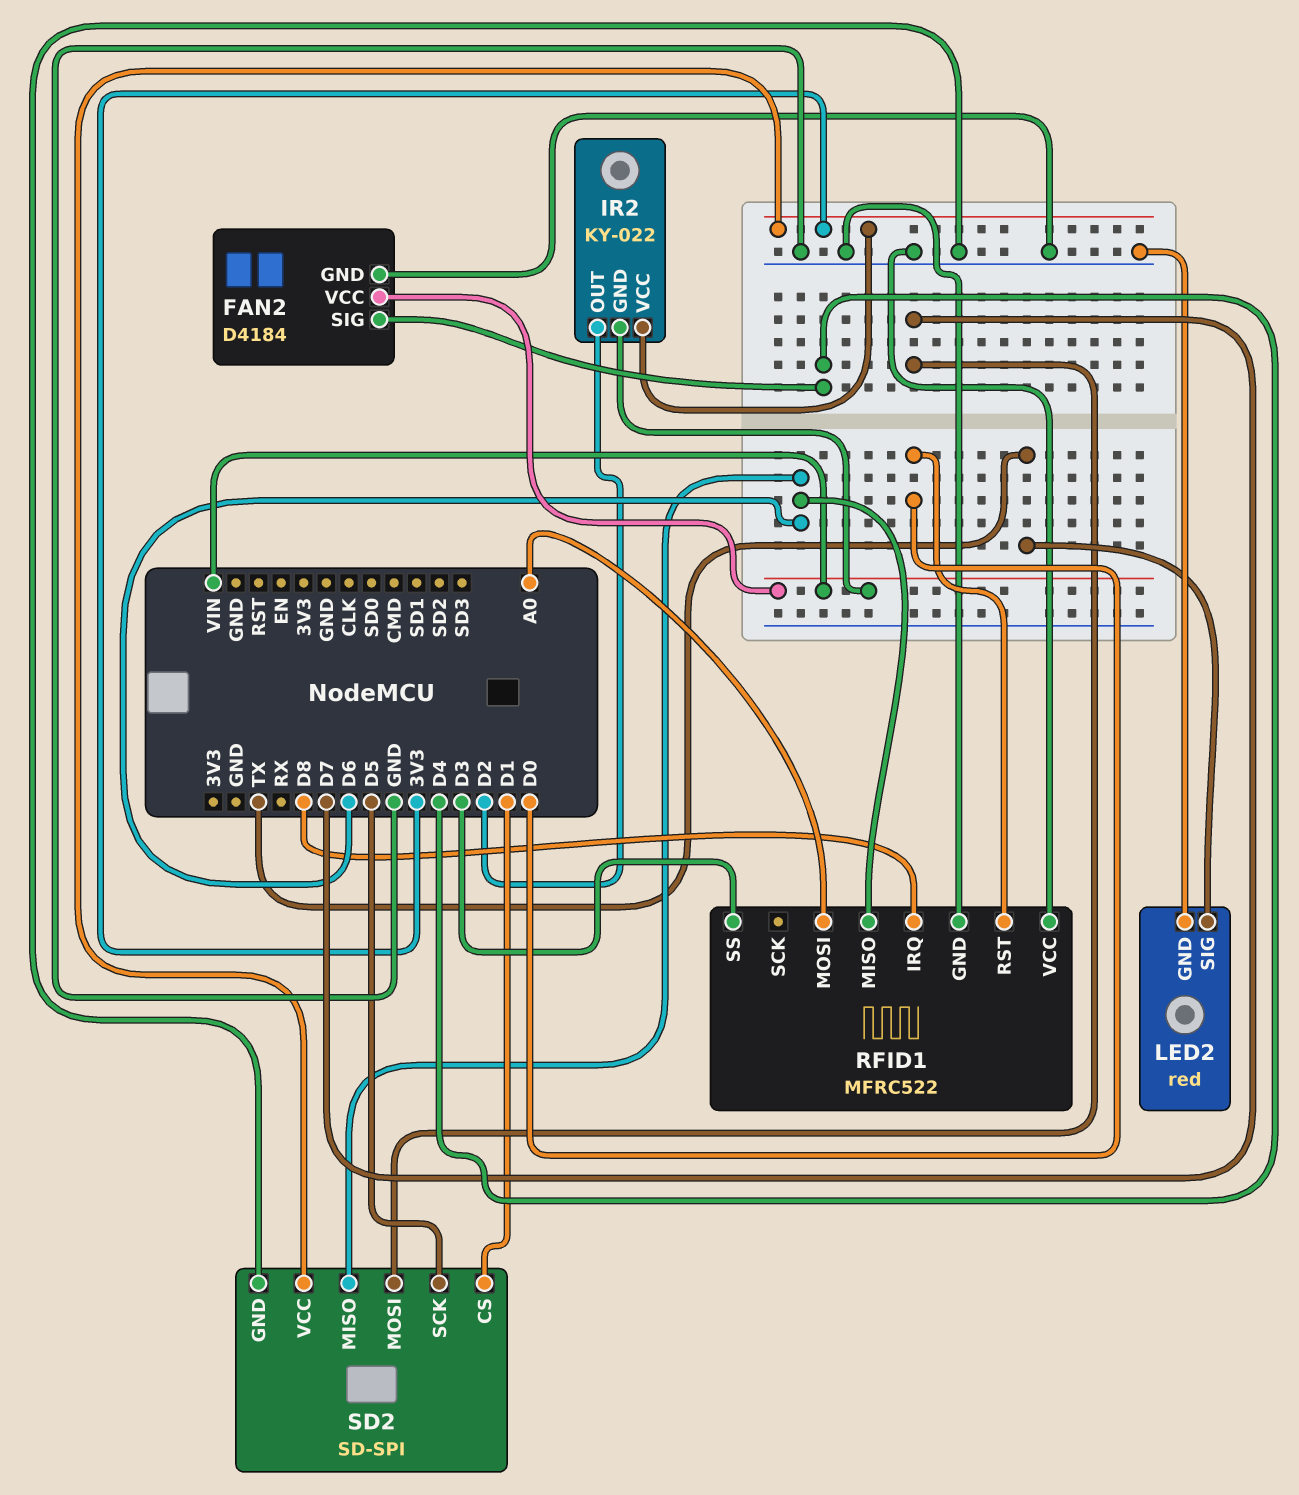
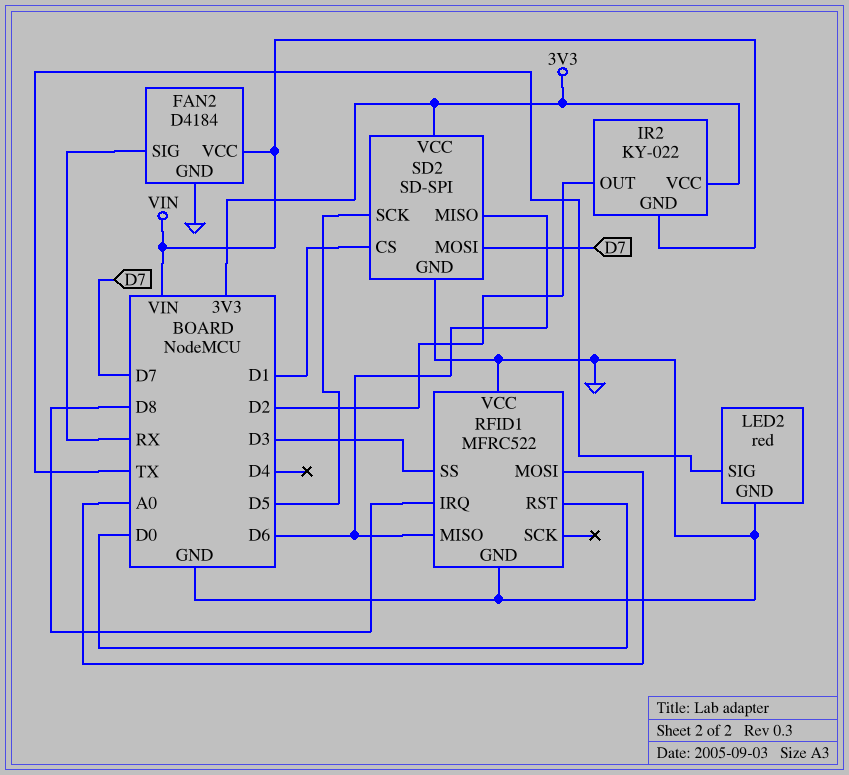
FAN2 pin SIG: D4 -> RX

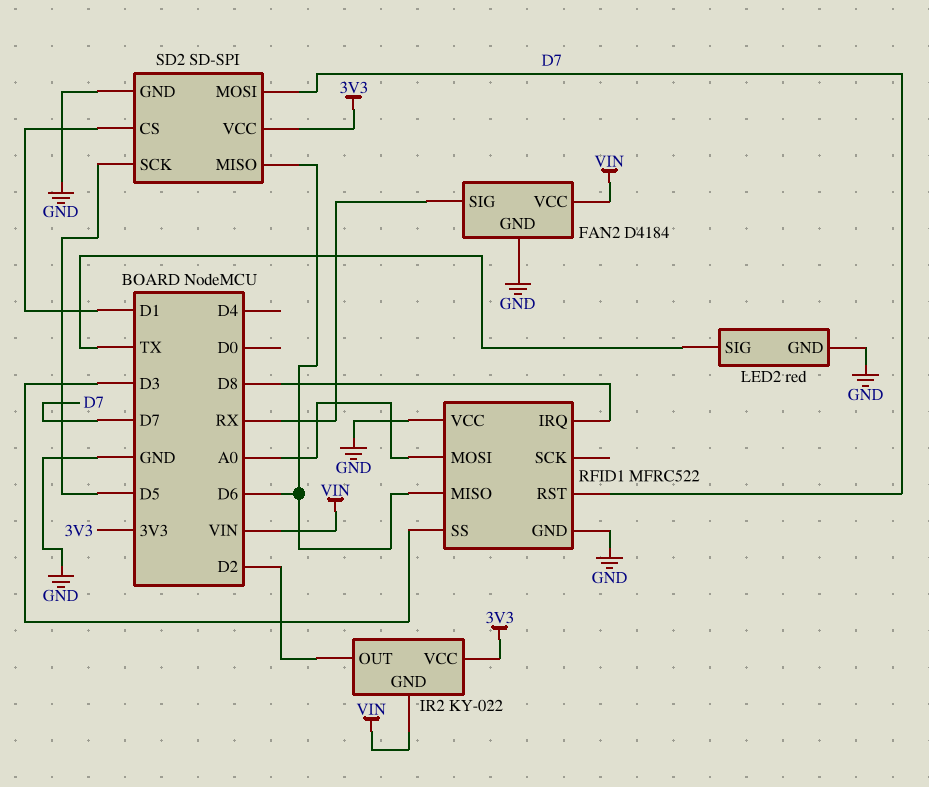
RFID1 pin RST: D0 -> D7

